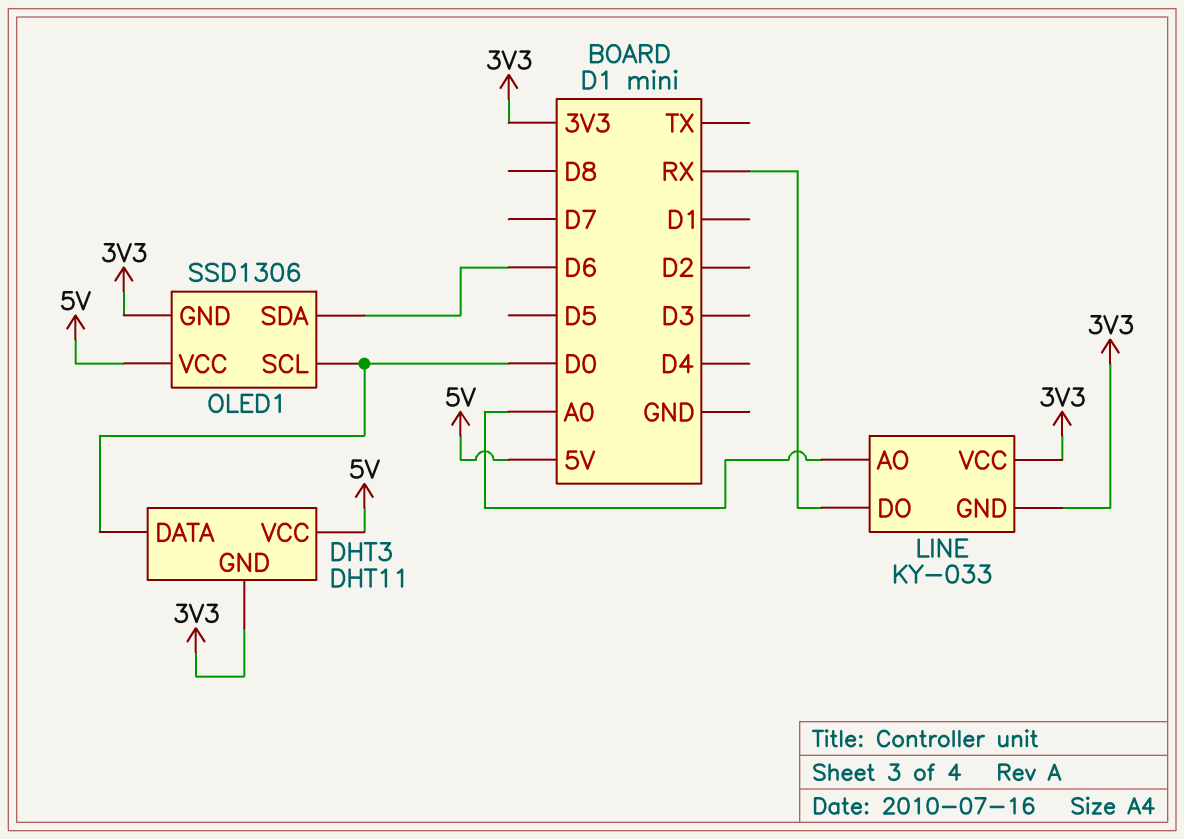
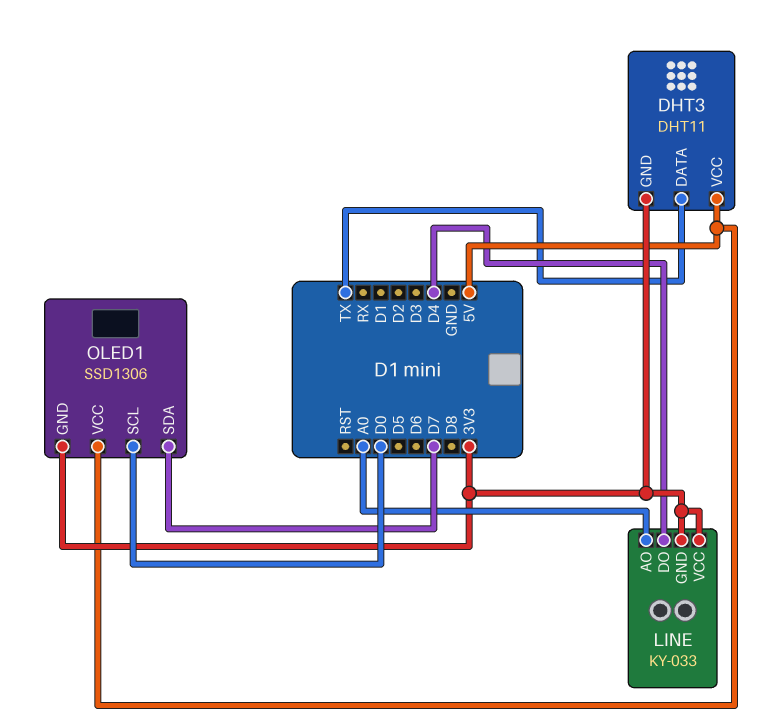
DHT3 pin DATA: D0 -> TX
LINE pin DO: RX -> D4
OLED1 pin SDA: D6 -> D7

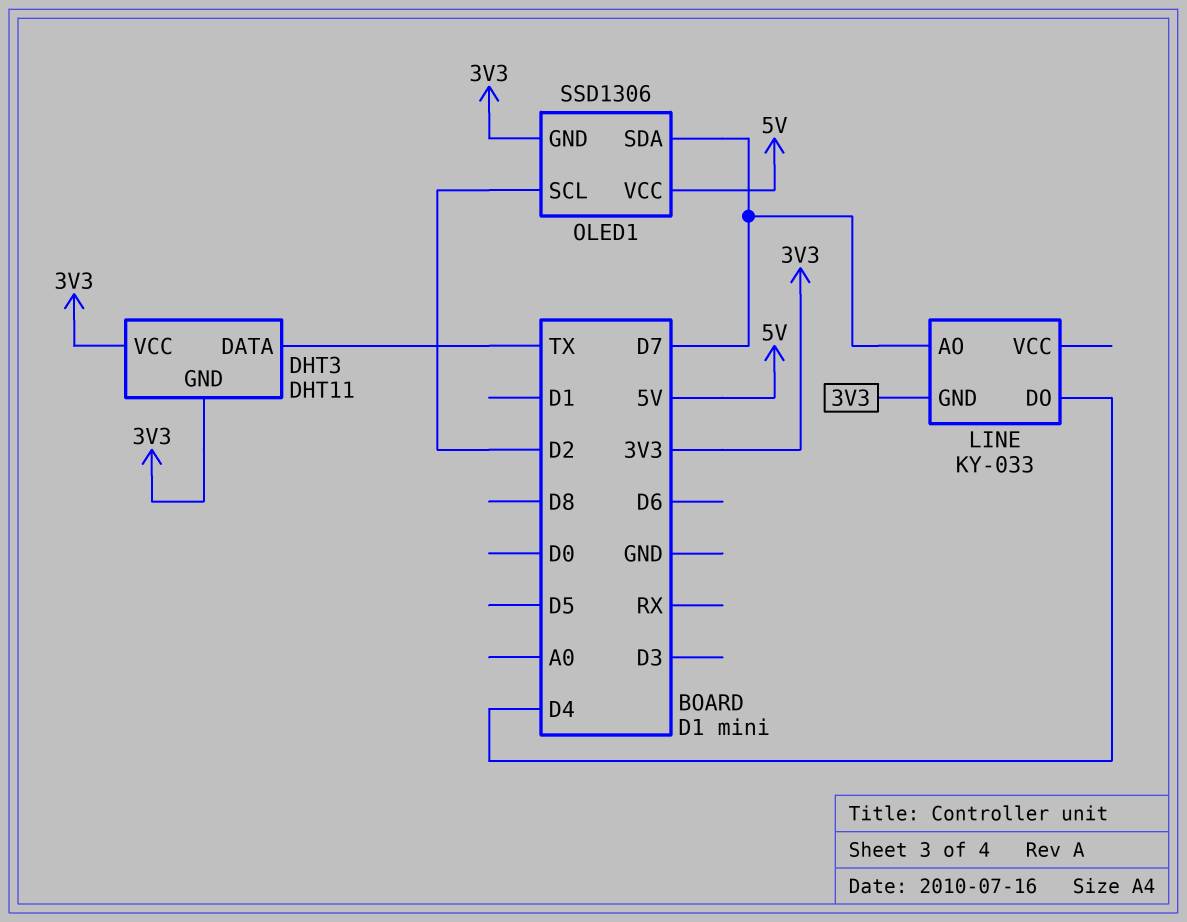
DHT3 pin VCC: 5V -> 3V3
LINE pin AO: A0 -> D7
LINE pin VCC: 3V3 -> none
OLED1 pin SCL: D0 -> D2

